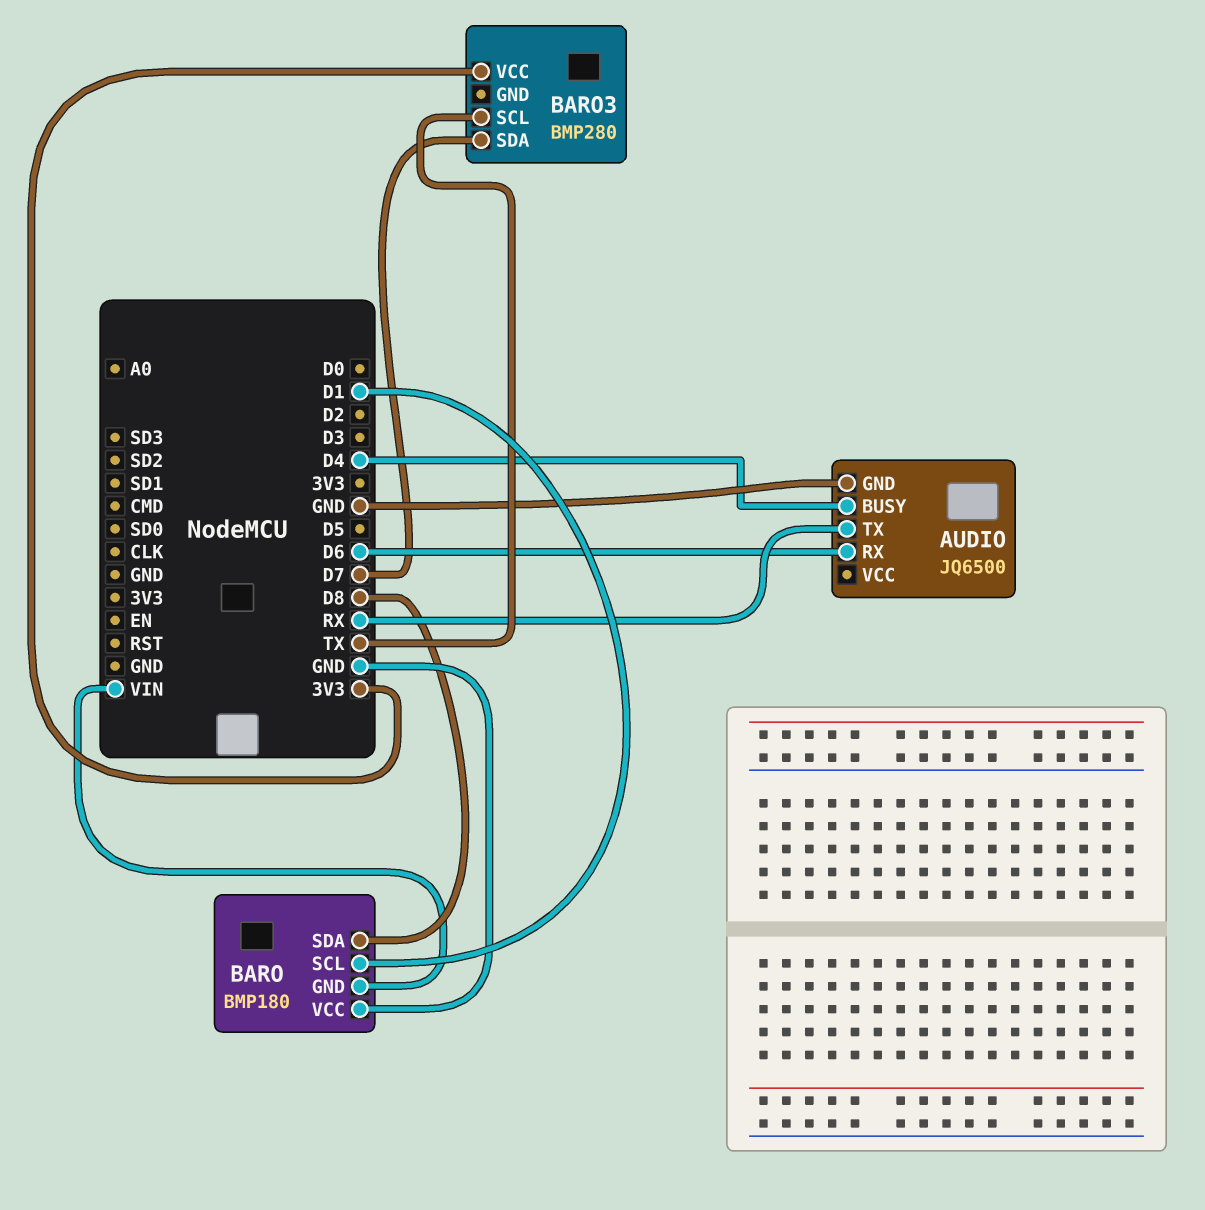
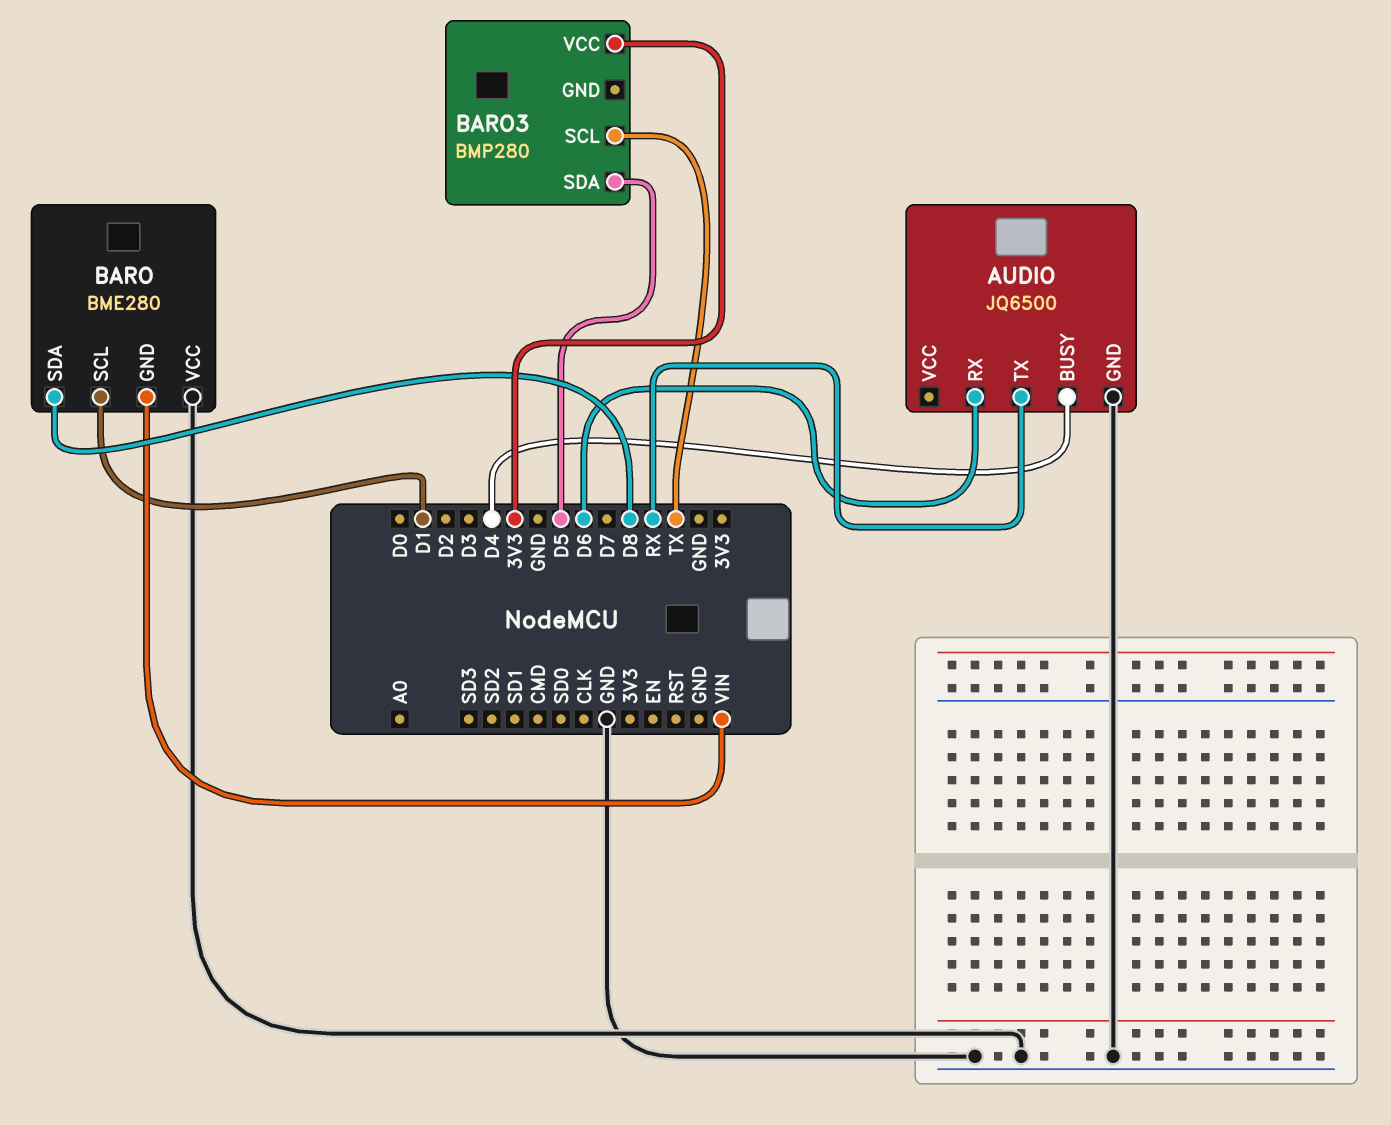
BARO: BMP180 -> BME280
BARO3 pin SDA: D7 -> D5

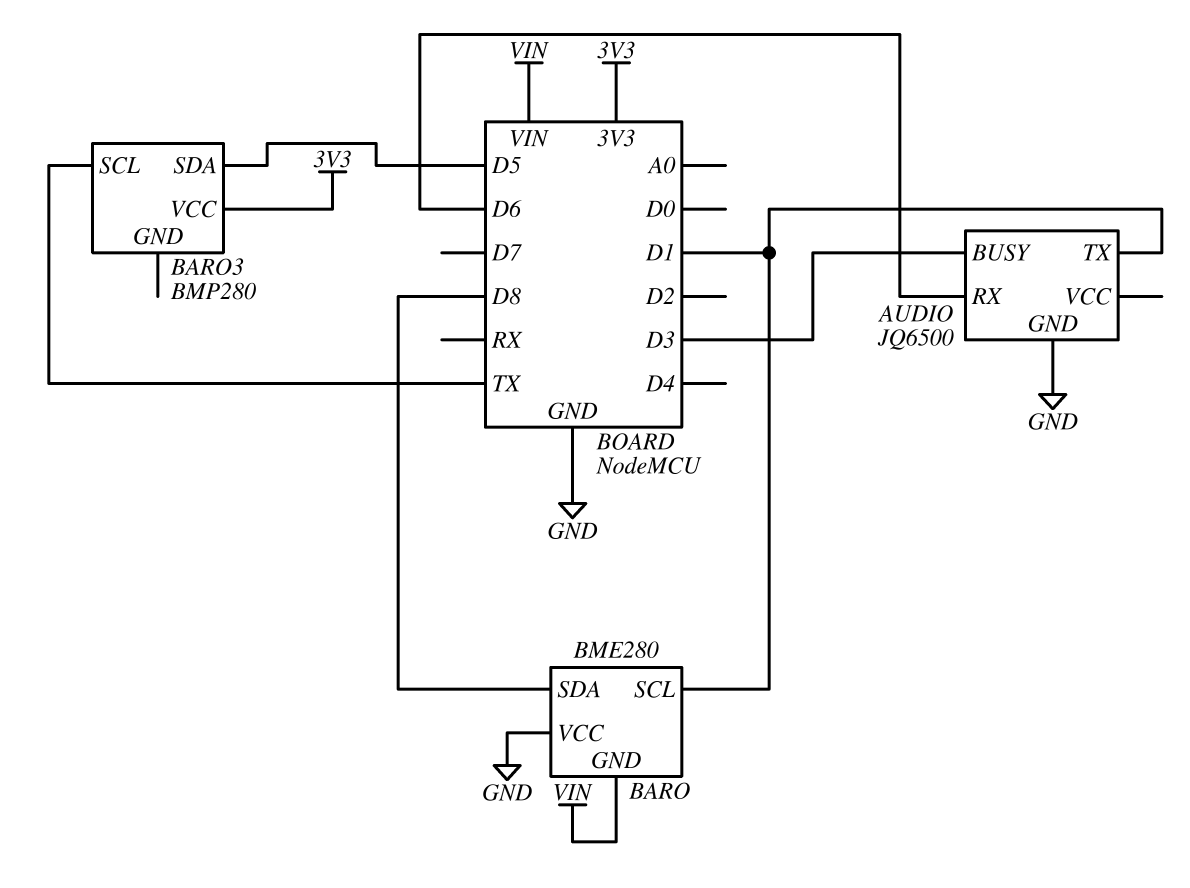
AUDIO pin BUSY: D4 -> D3
AUDIO pin TX: RX -> D1

